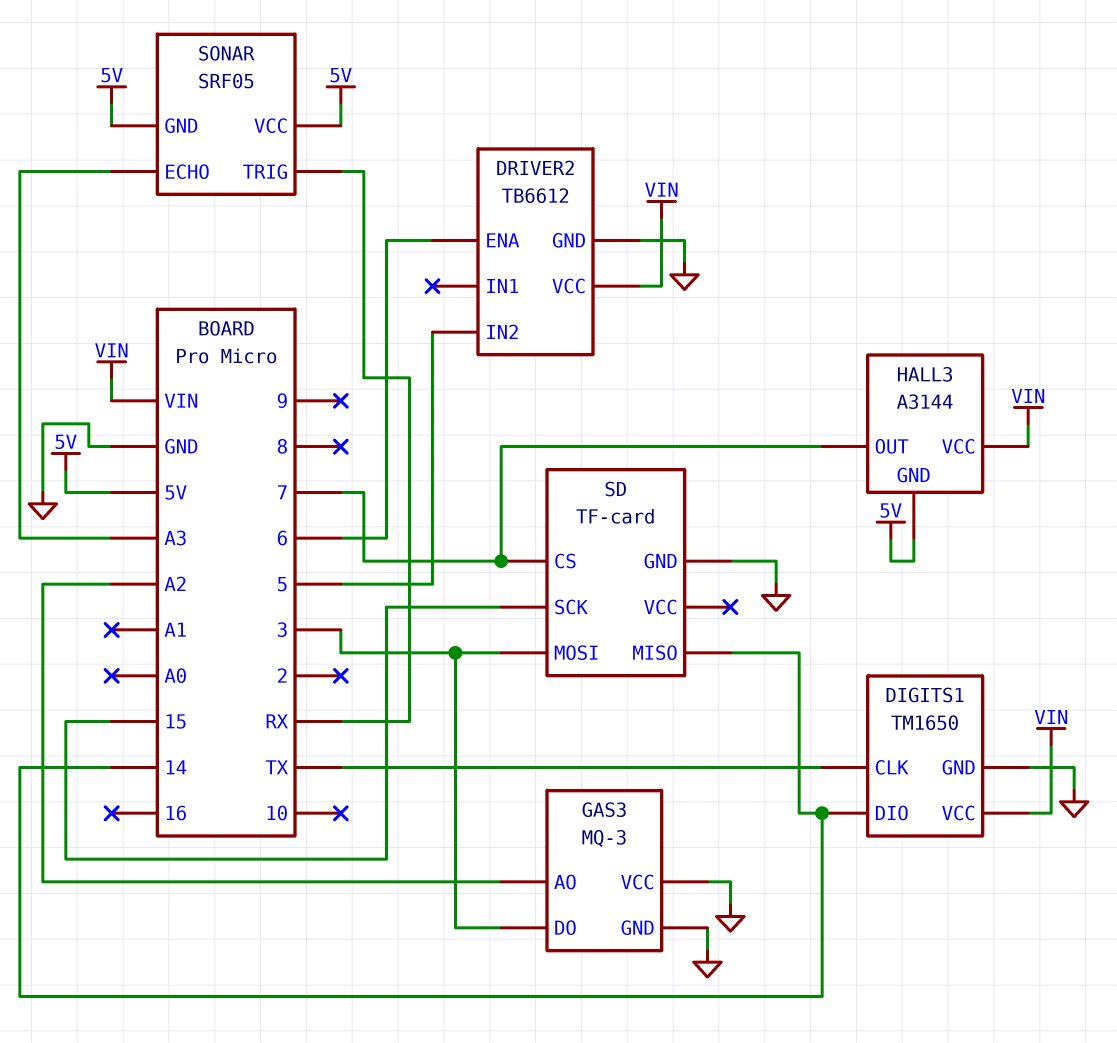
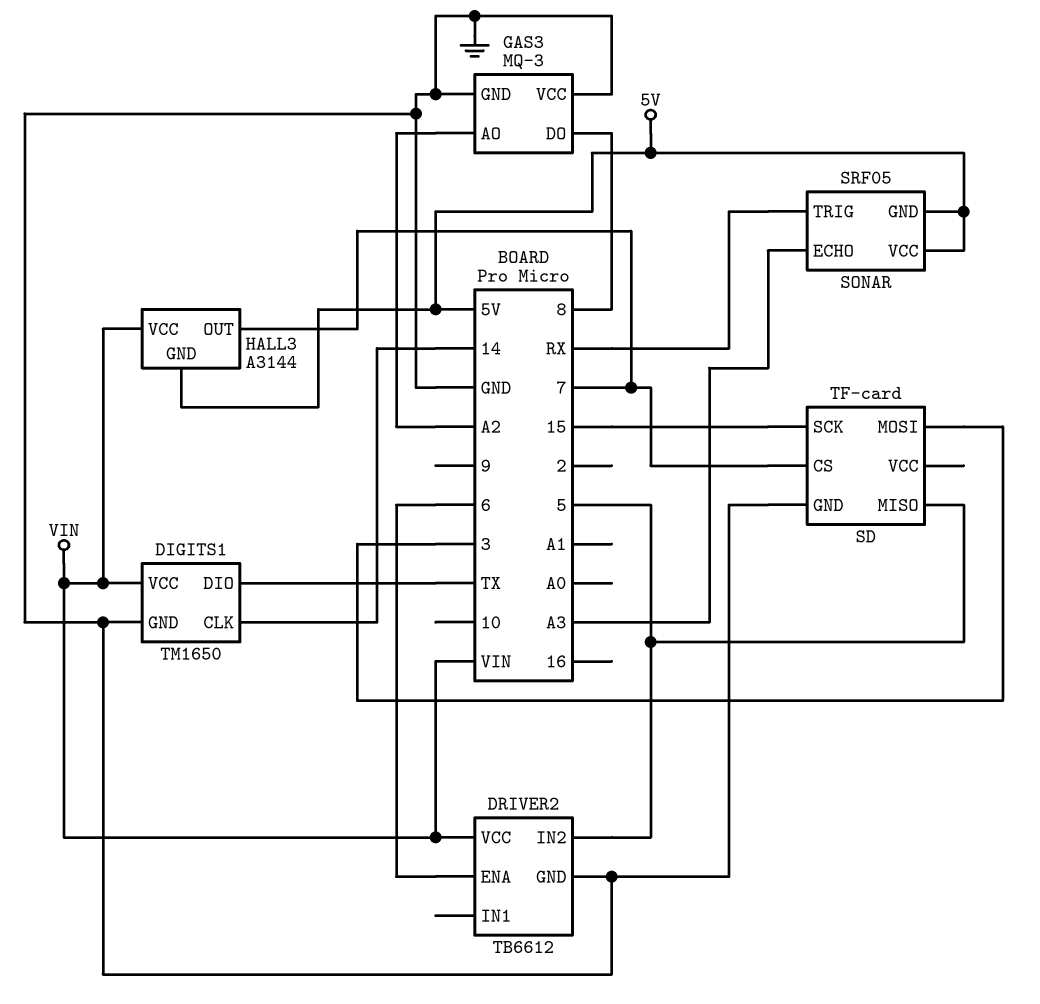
DIGITS1 pin CLK: TX -> 14
DIGITS1 pin DIO: 14 -> TX
GAS3 pin DO: 3 -> 8
SD pin MISO: 14 -> 5

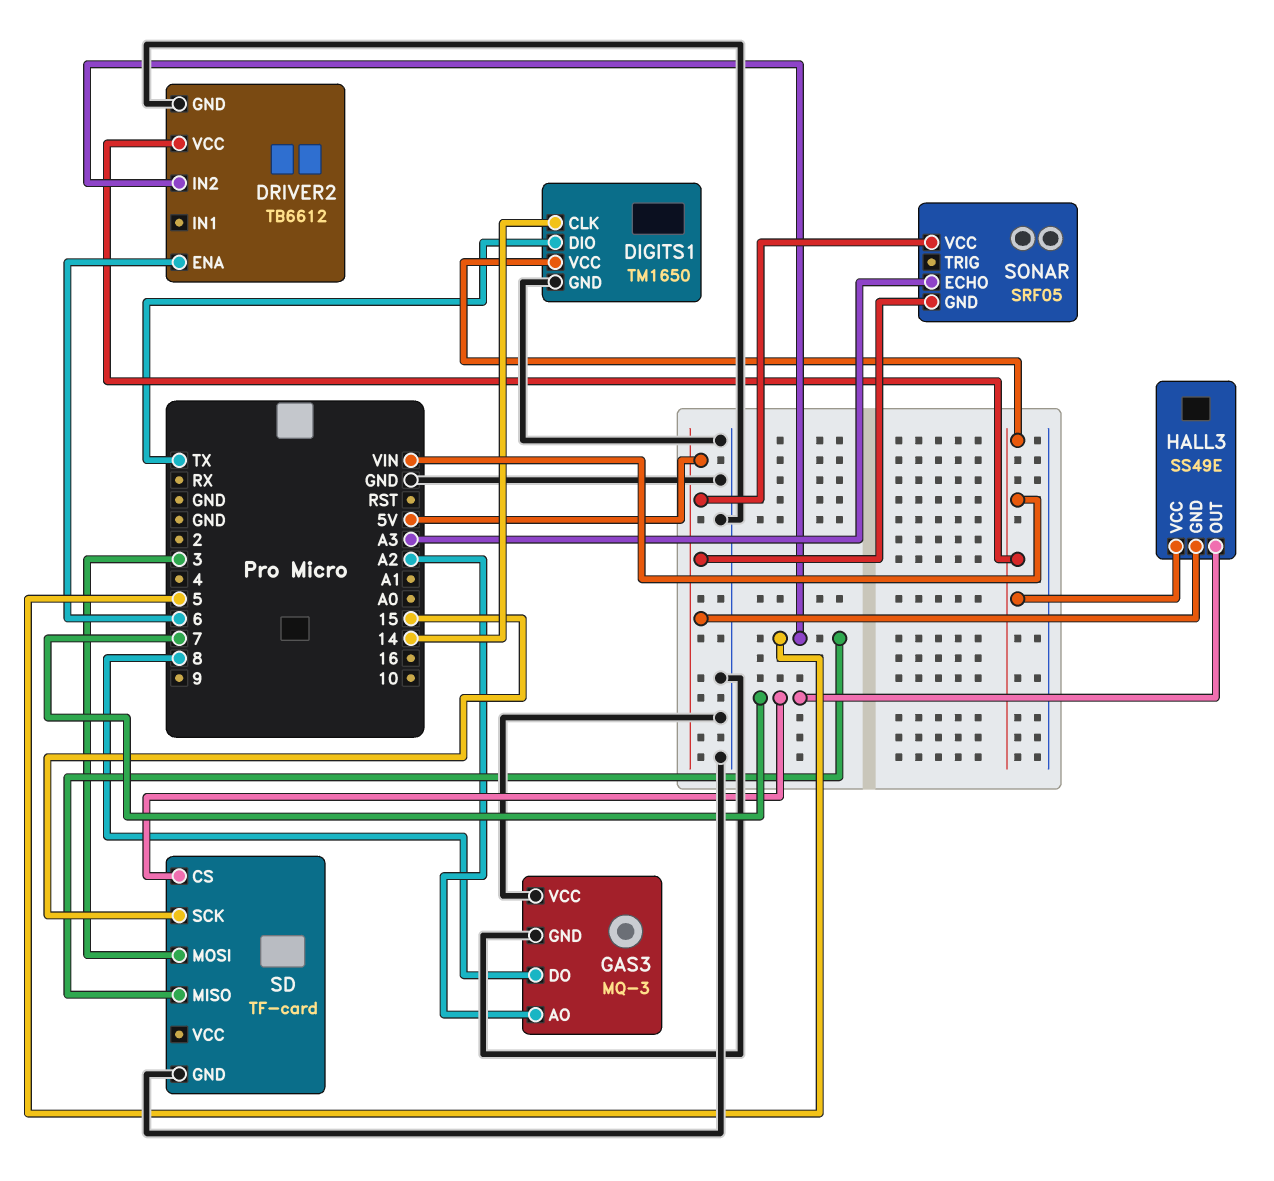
HALL3: A3144 -> SS49E
SONAR pin TRIG: RX -> none

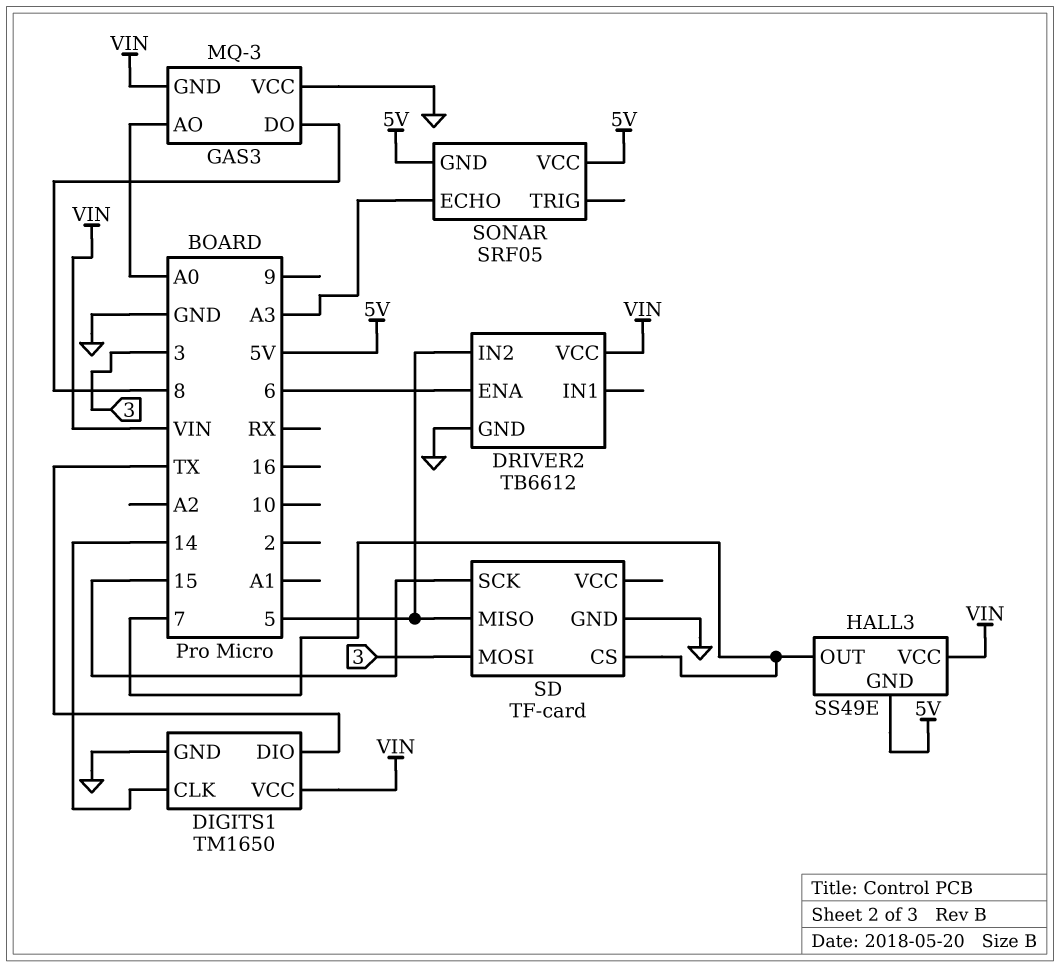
GAS3 pin AO: A2 -> A0
GAS3 pin GND: GND -> VIN

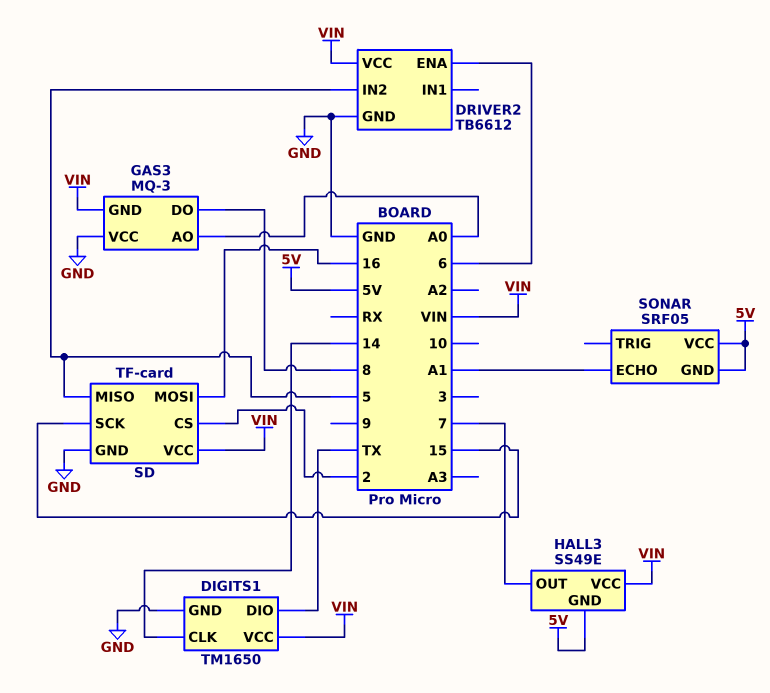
SD pin CS: 7 -> 2
SD pin MOSI: 3 -> 16
SD pin VCC: none -> VIN
SONAR pin ECHO: A3 -> A1

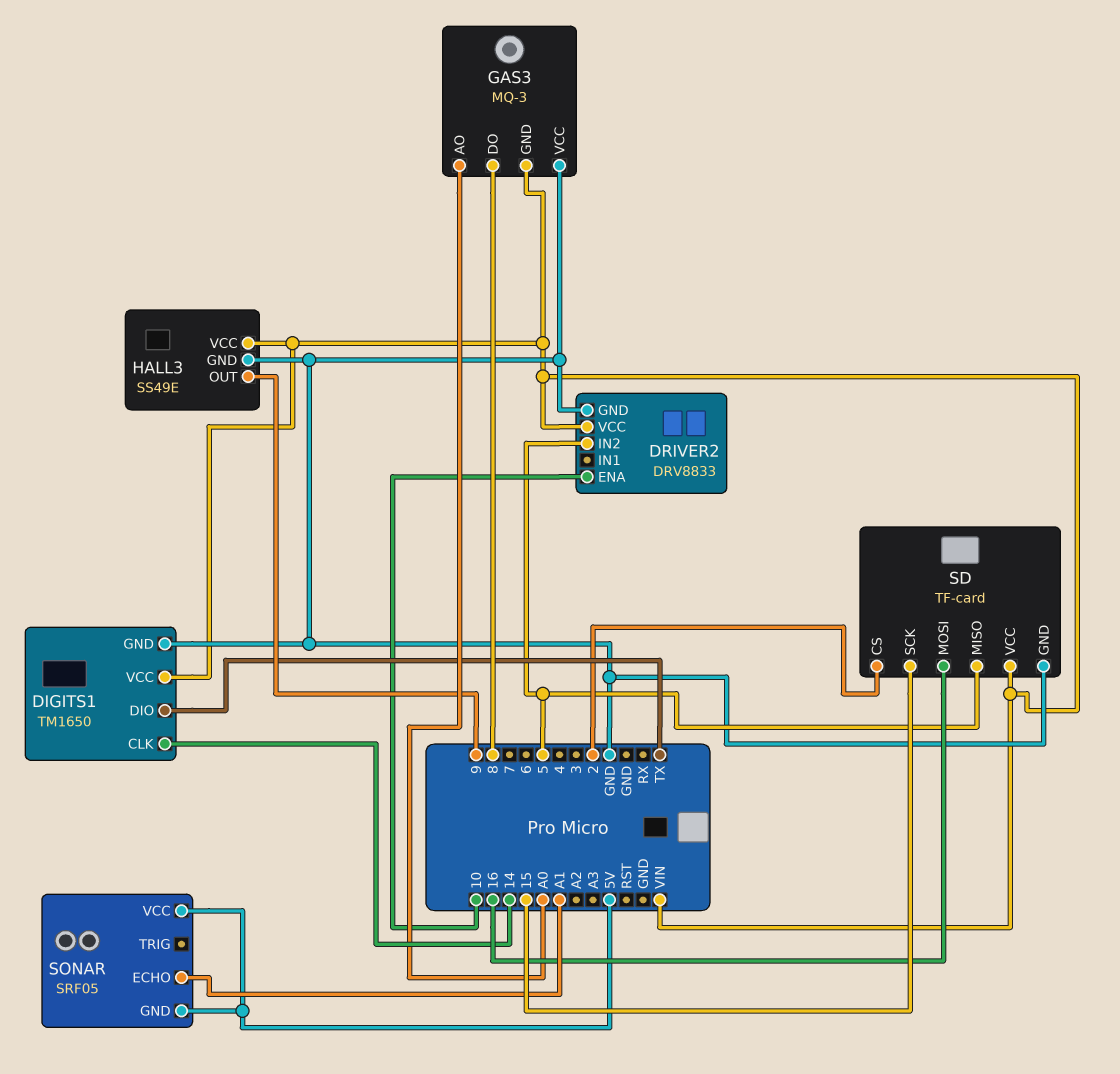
DRIVER2: TB6612 -> DRV8833
DRIVER2 pin ENA: 6 -> 10
HALL3 pin GND: 5V -> GND
HALL3 pin OUT: 7 -> 9

